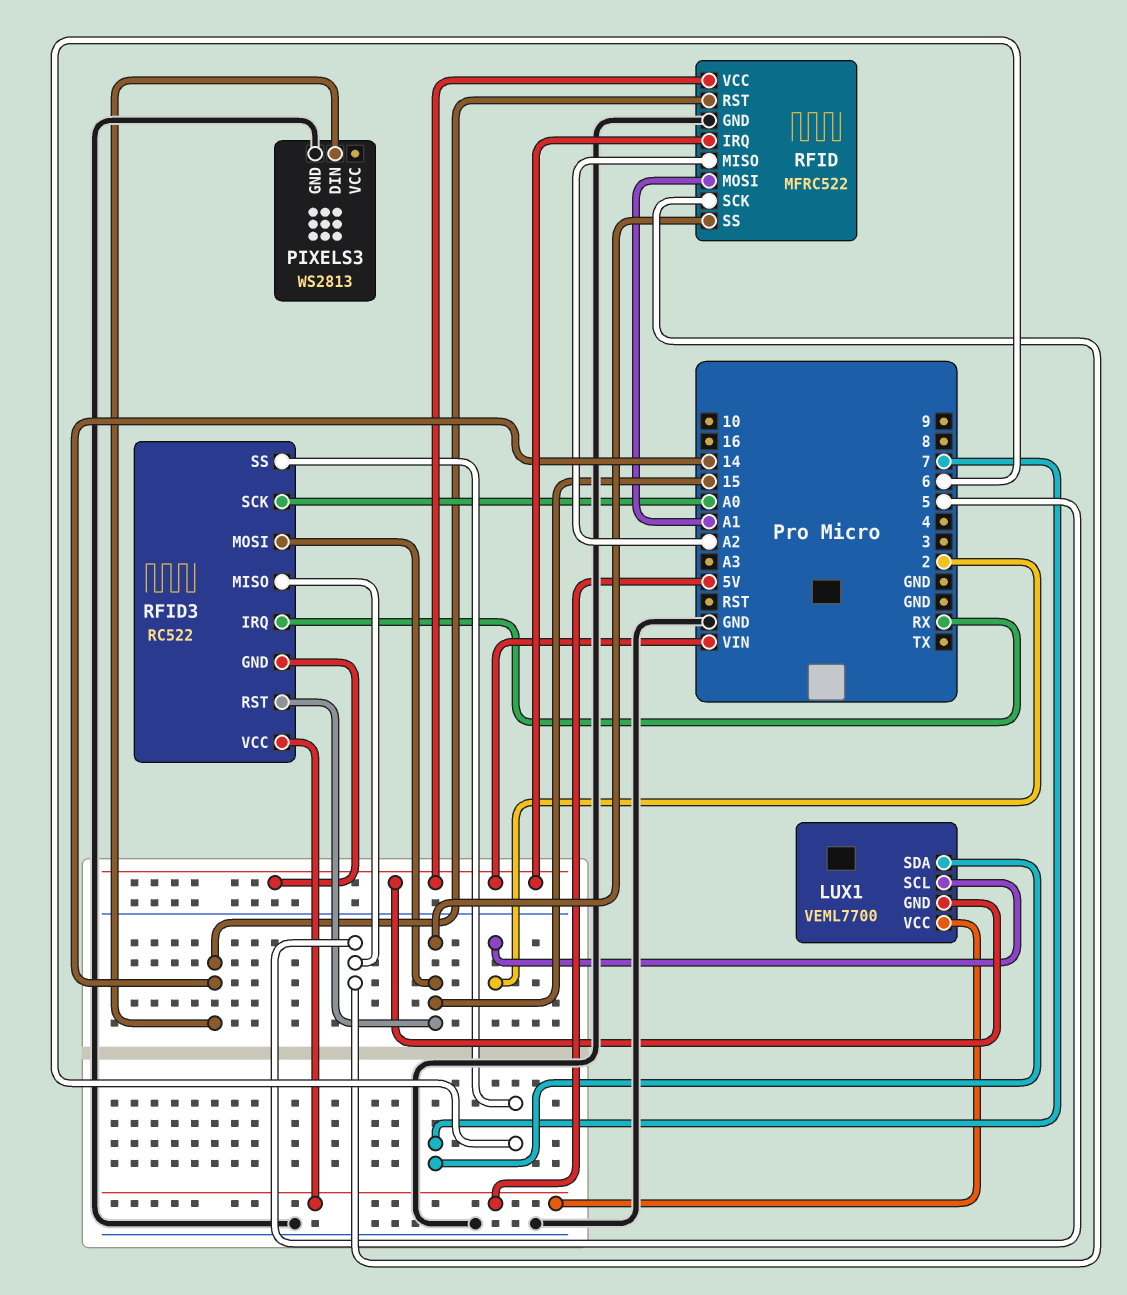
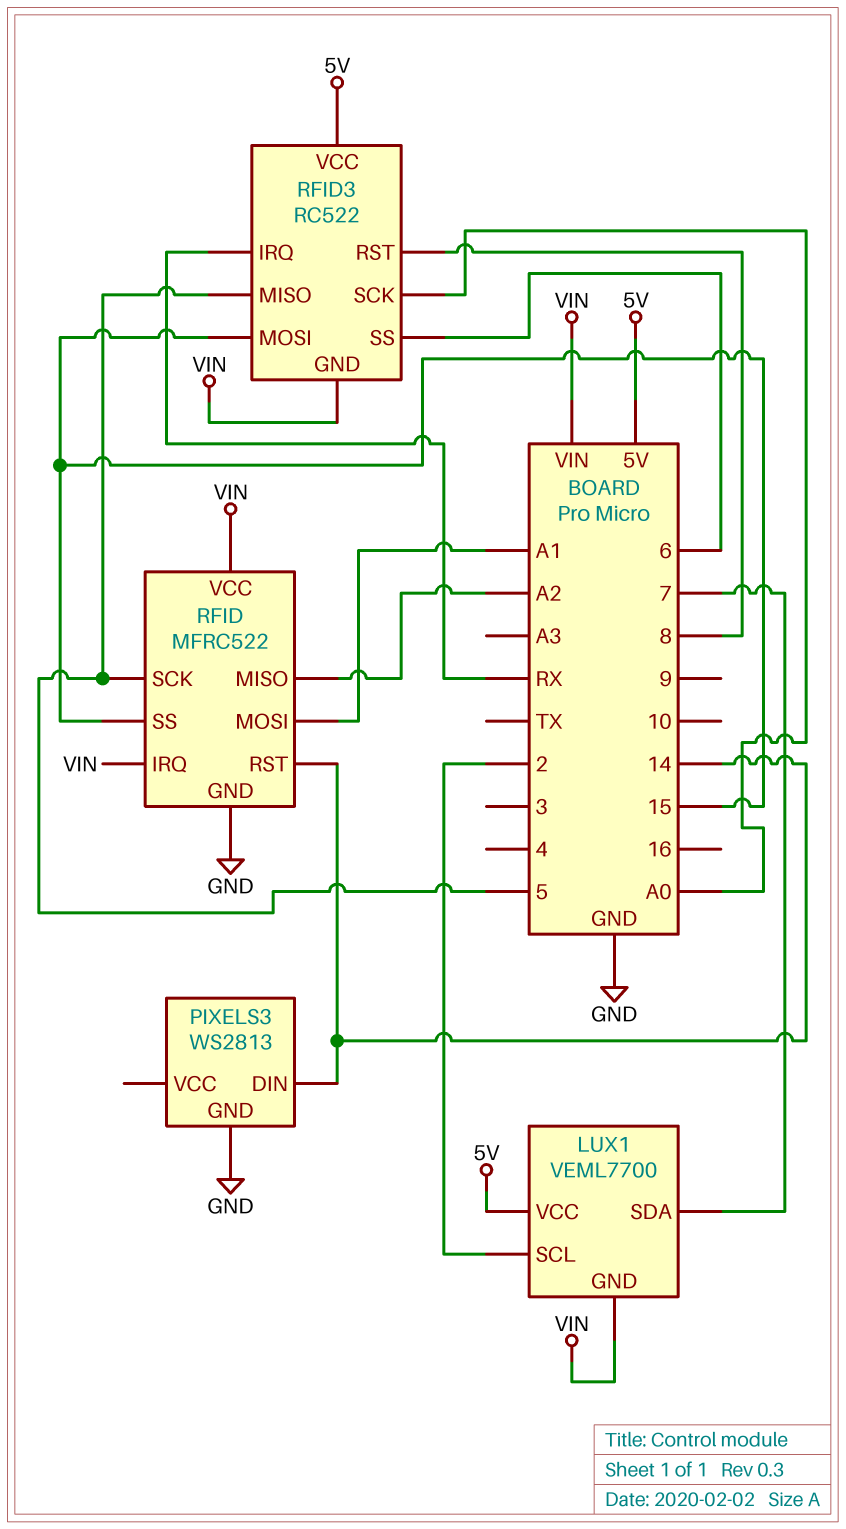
RFID3 pin RST: 15 -> 8

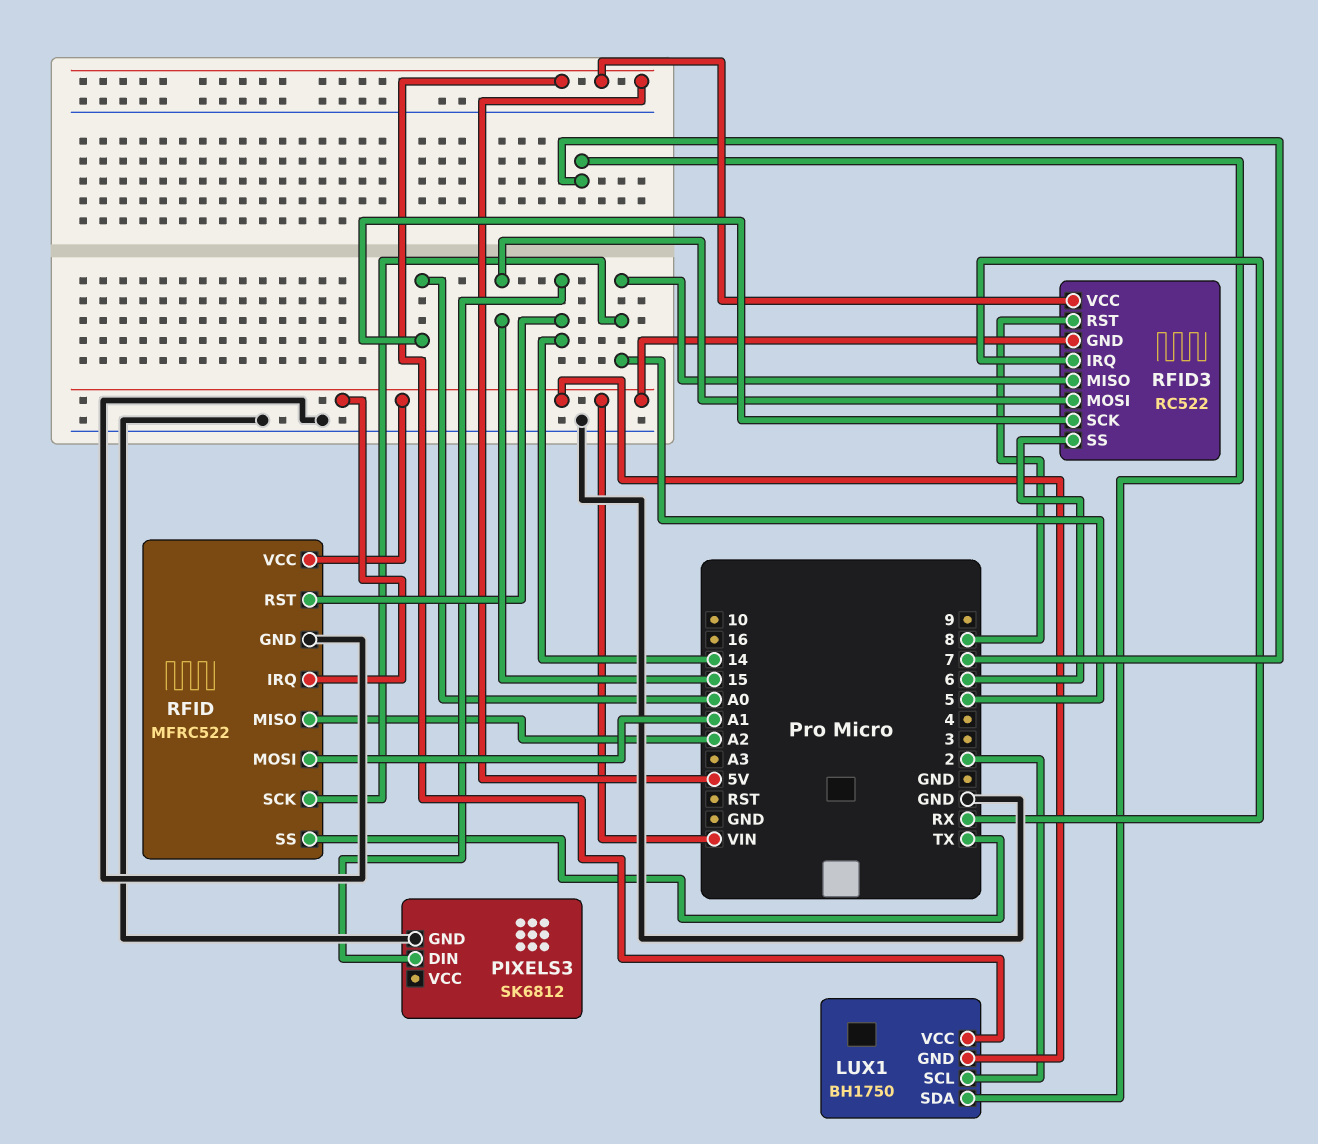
LUX1: VEML7700 -> BH1750
PIXELS3: WS2813 -> SK6812
RFID pin SS: 15 -> TX

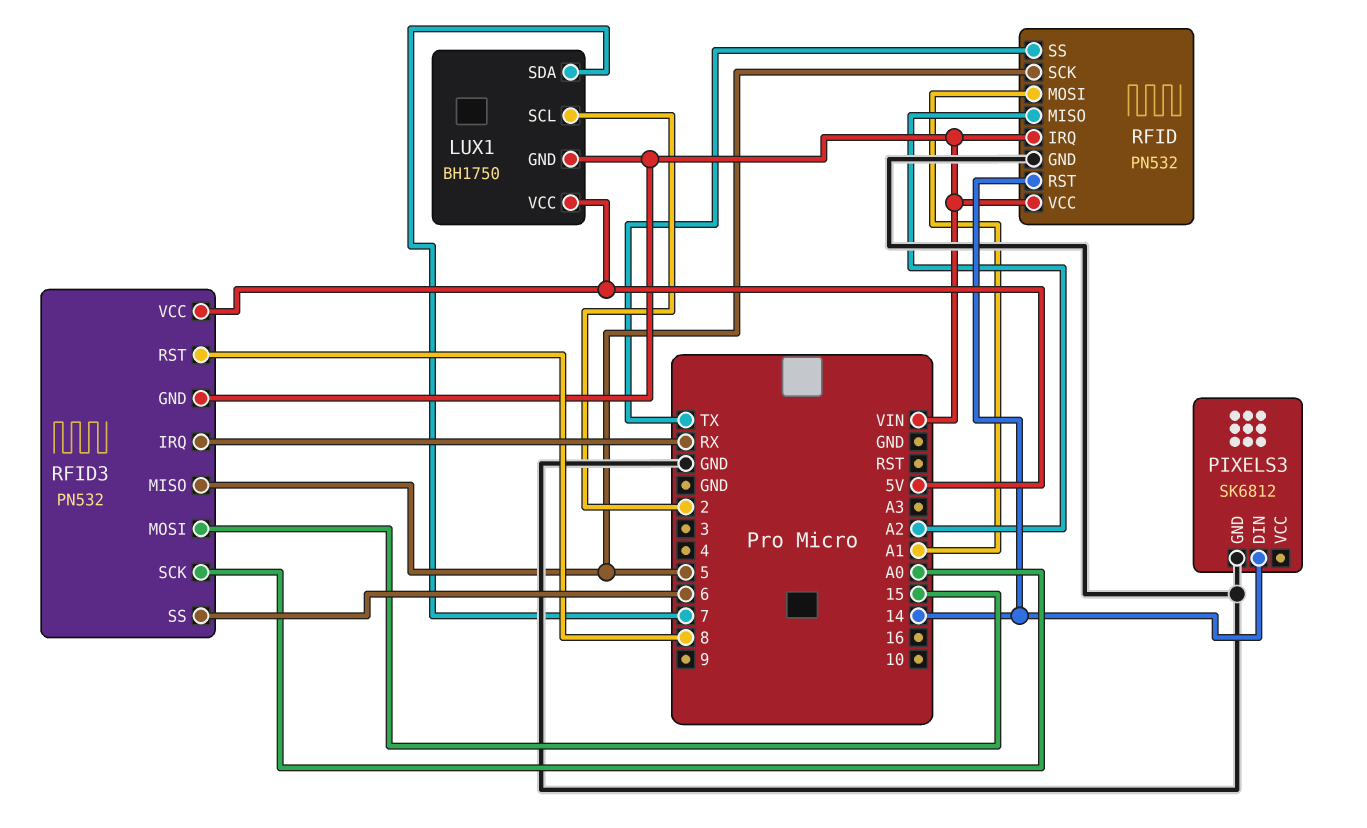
RFID: MFRC522 -> PN532
RFID3: RC522 -> PN532

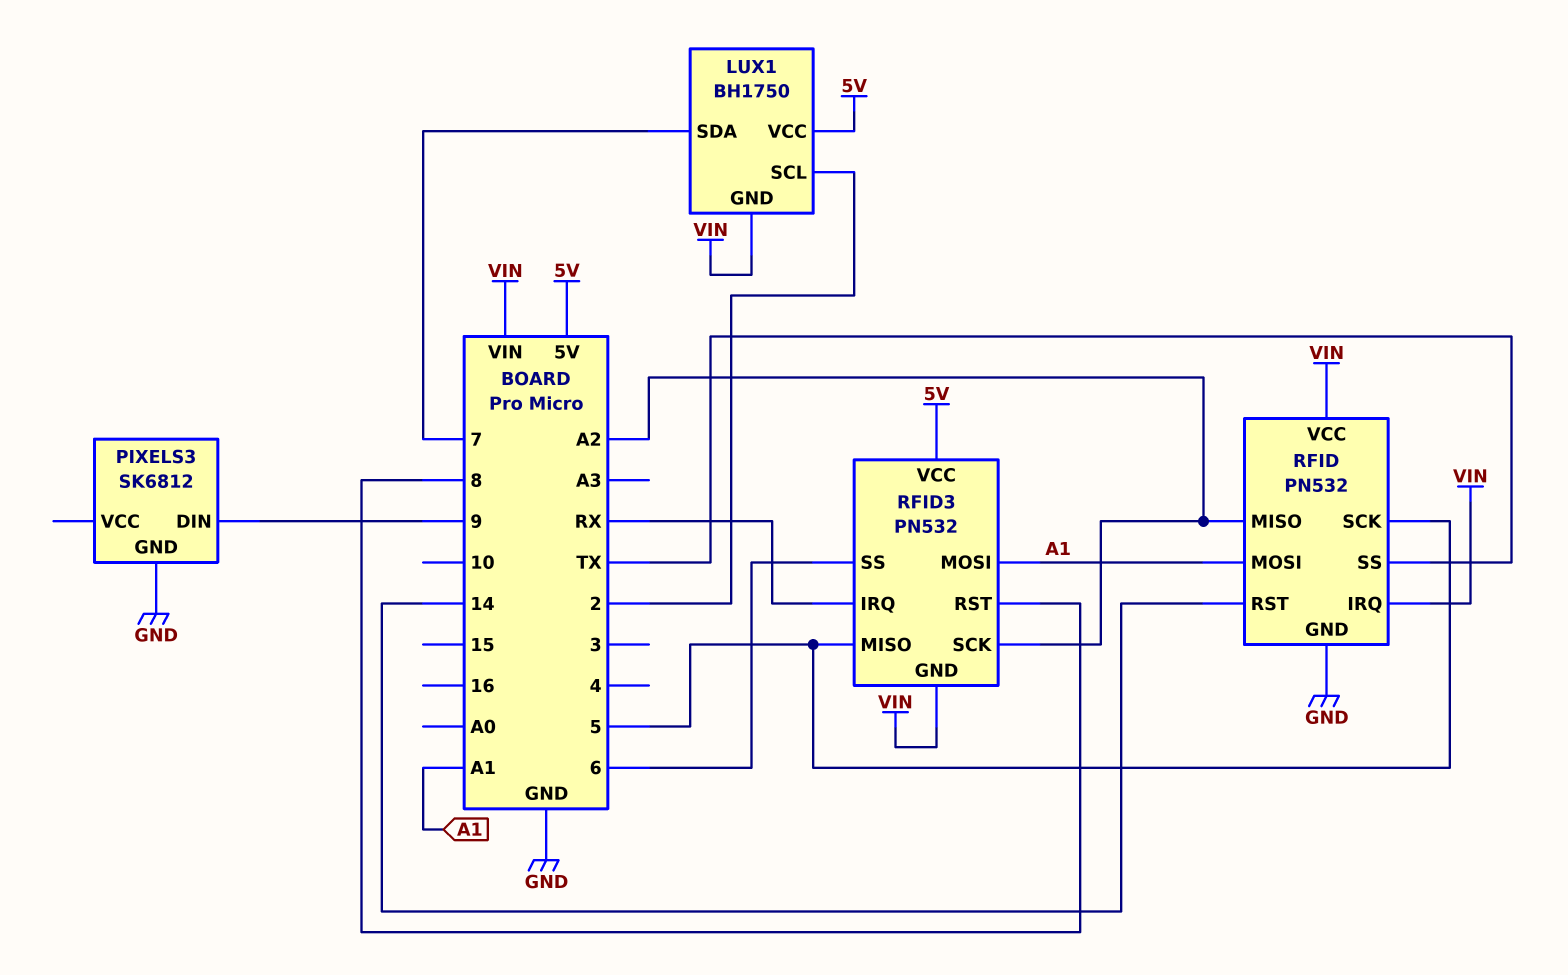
PIXELS3 pin DIN: 14 -> 9
RFID3 pin MOSI: 15 -> A1
RFID3 pin SCK: A0 -> A2

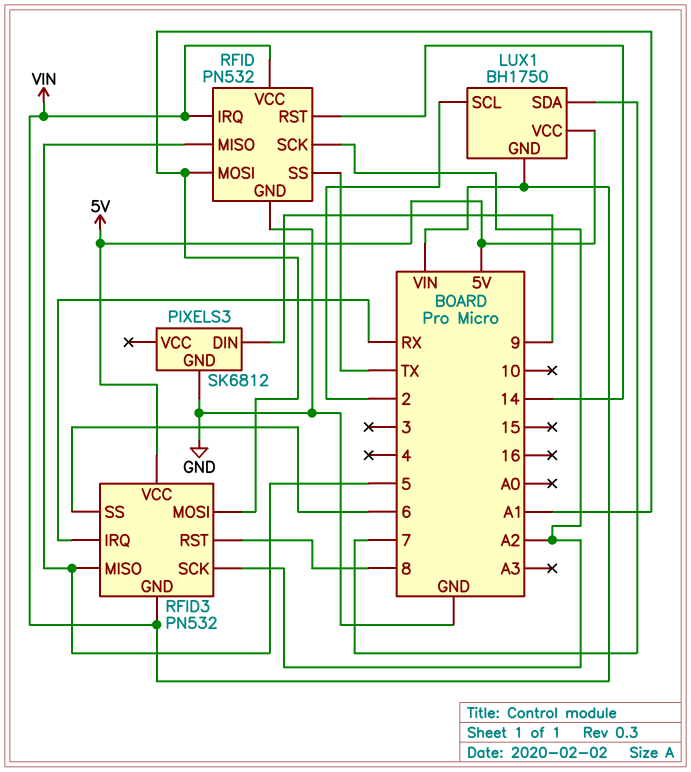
RFID pin MISO: A2 -> 5
RFID pin SCK: 5 -> A2

